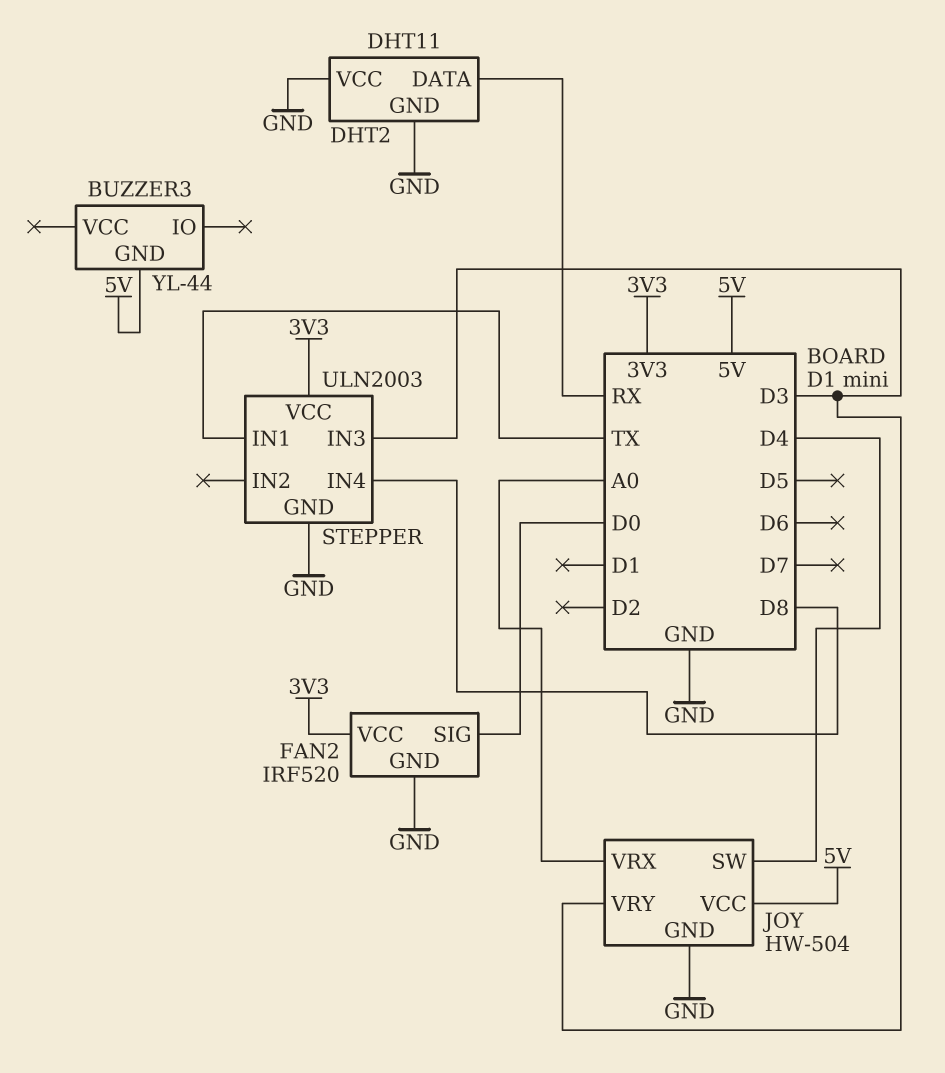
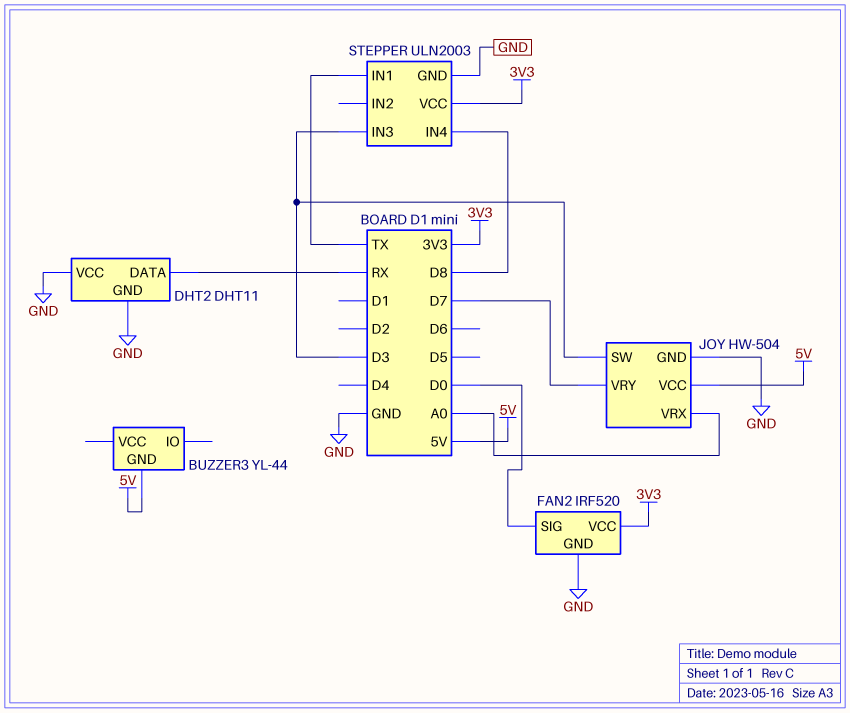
JOY pin SW: D4 -> D3
JOY pin VRY: D3 -> D7

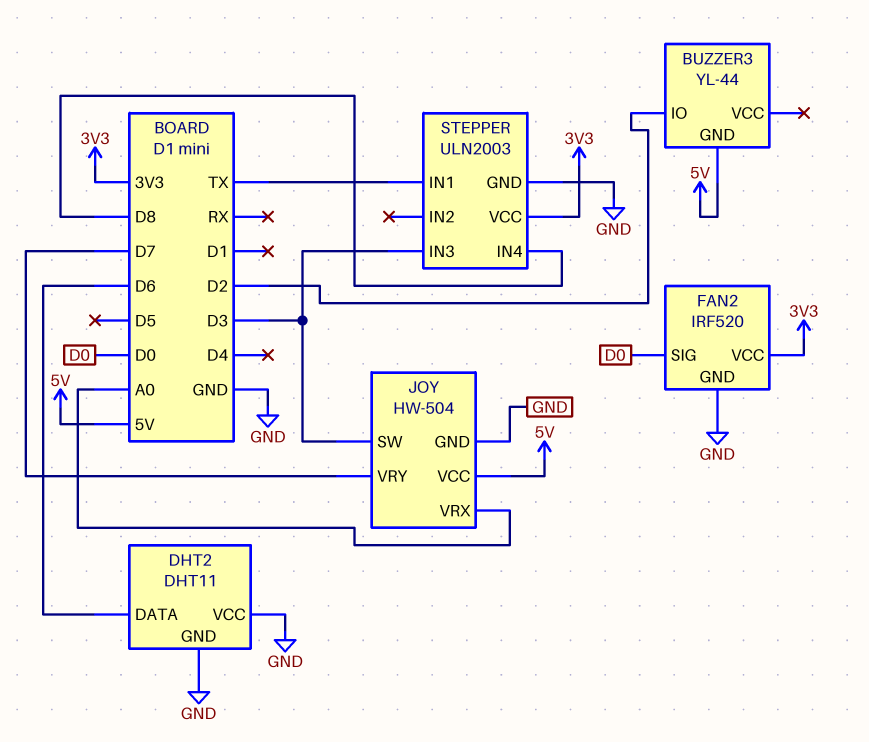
BUZZER3 pin IO: none -> D2
DHT2 pin DATA: RX -> D6

